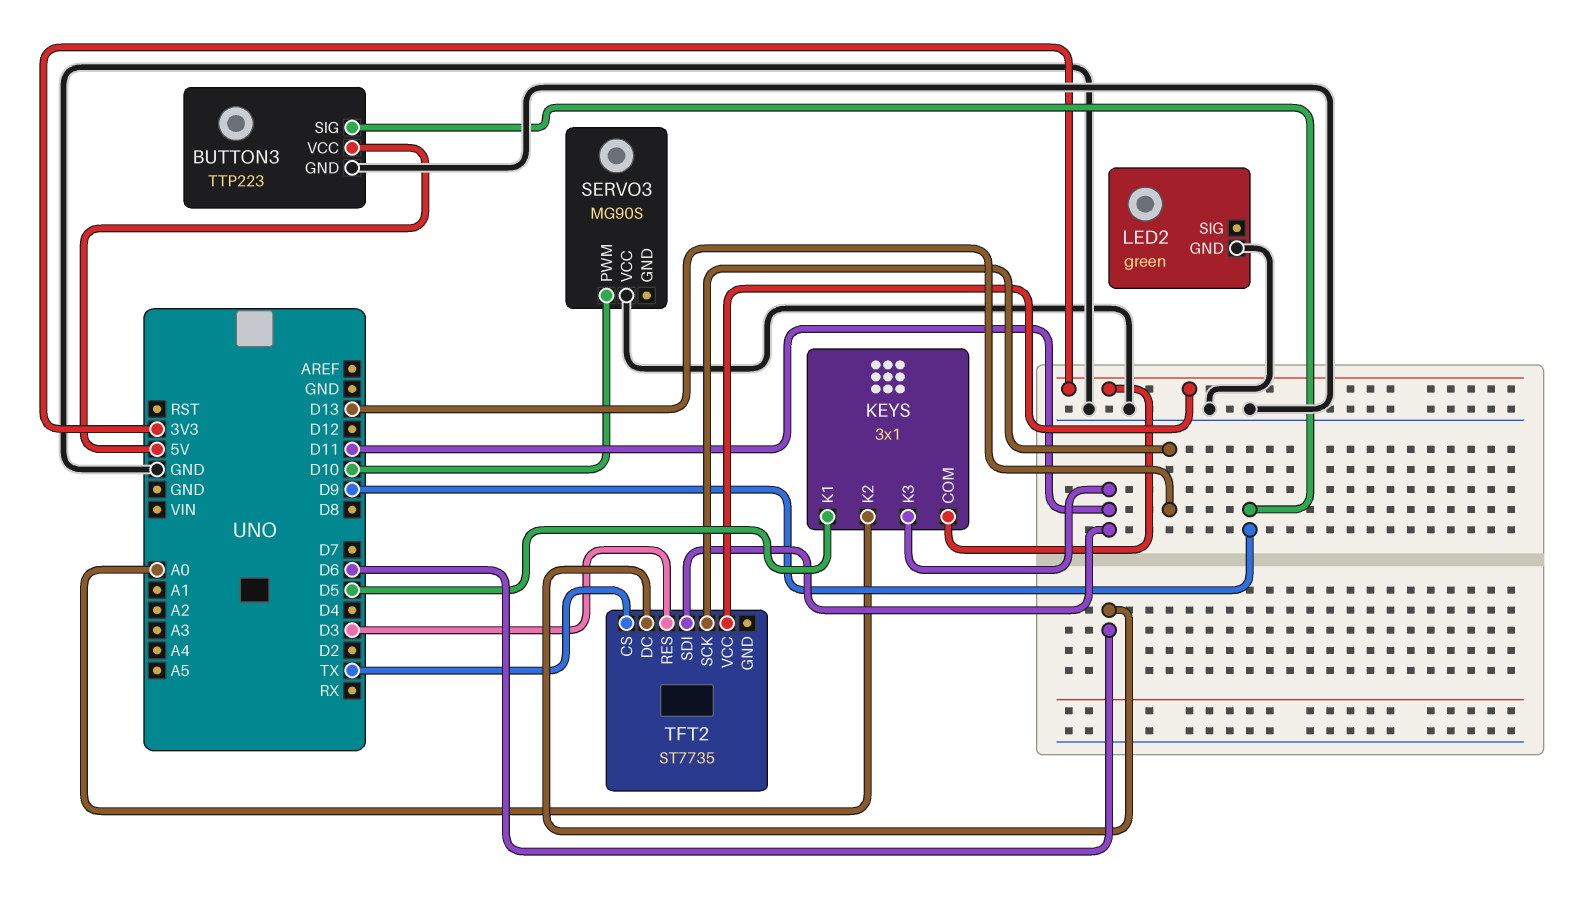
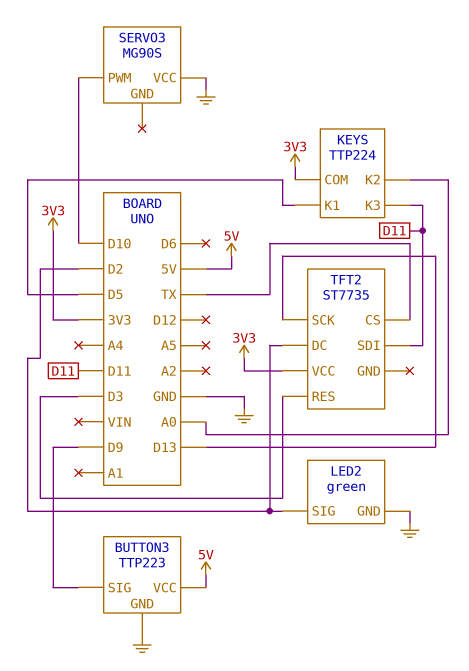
KEYS: 3x1 -> TTP224
LED2 pin SIG: none -> D2
TFT2 pin DC: D6 -> D2

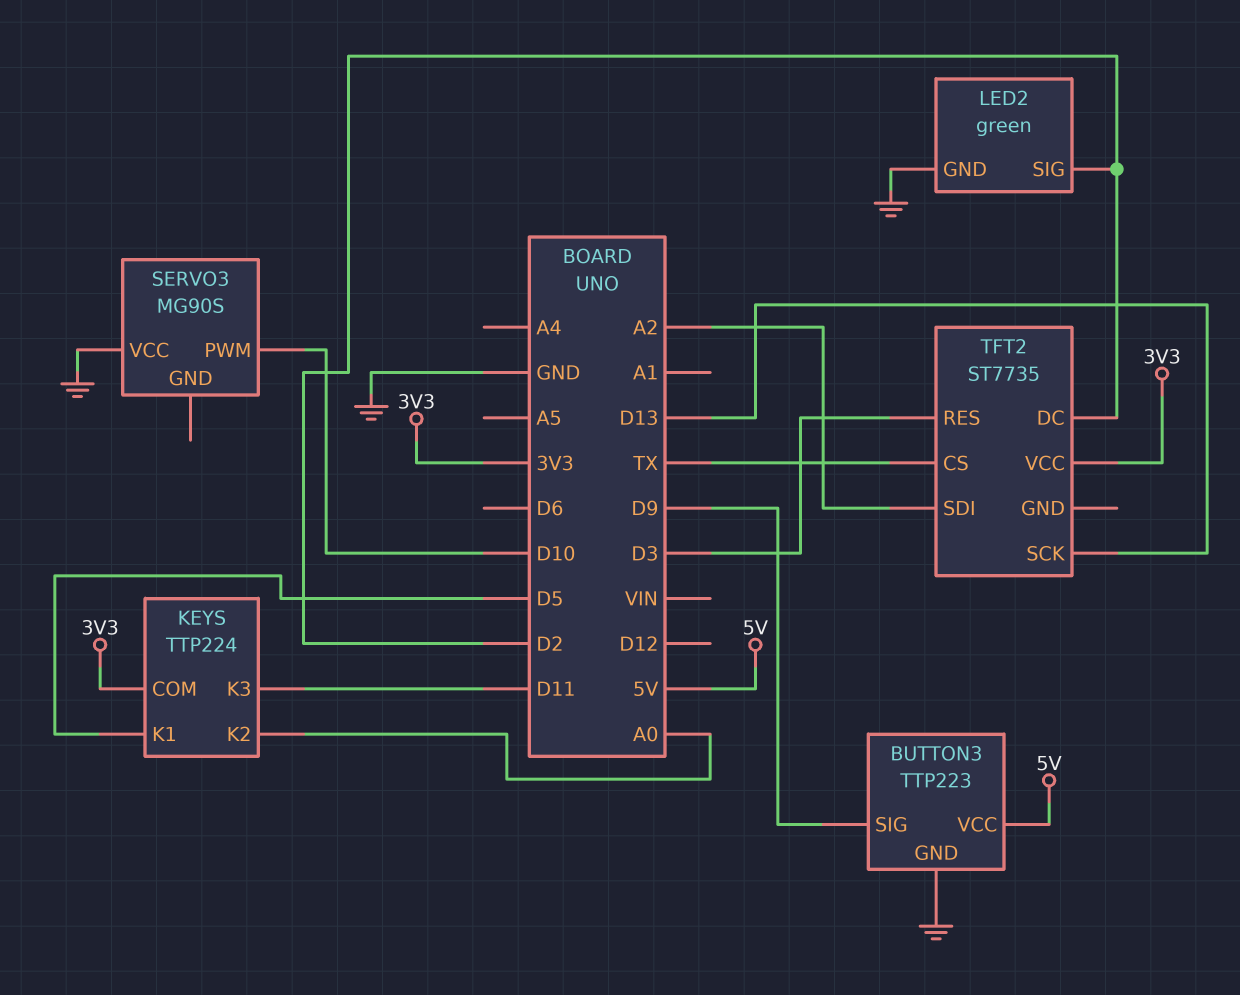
TFT2 pin SDI: D11 -> A2

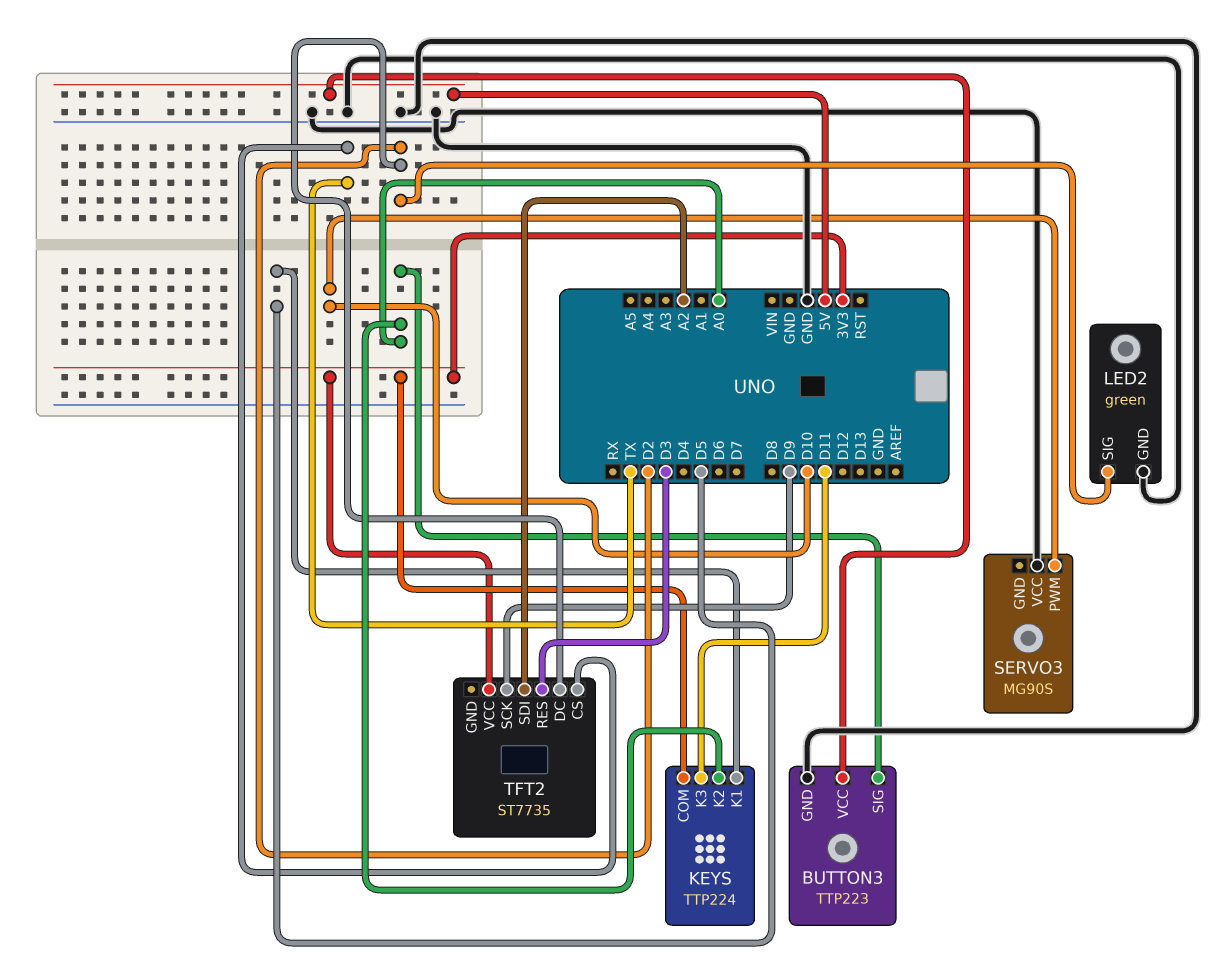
BUTTON3 pin SIG: D9 -> A0
TFT2 pin SCK: D13 -> D9

